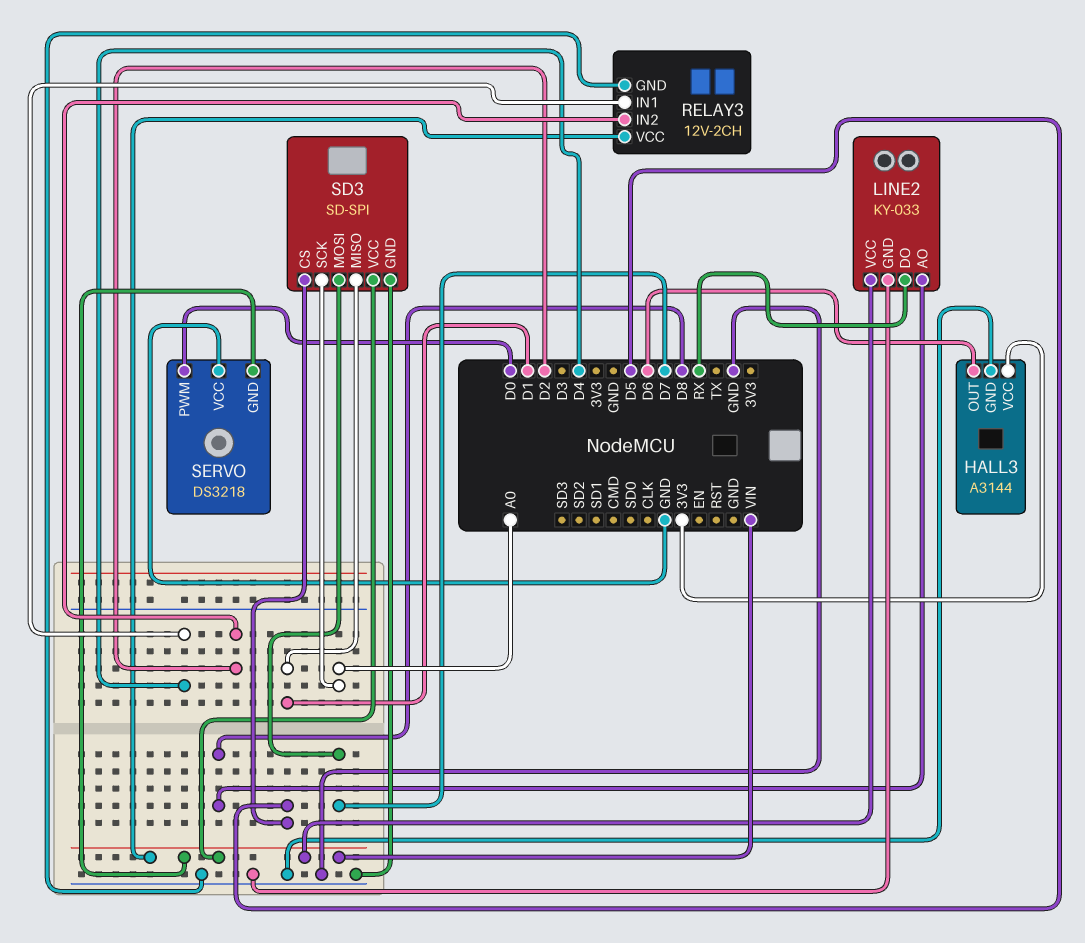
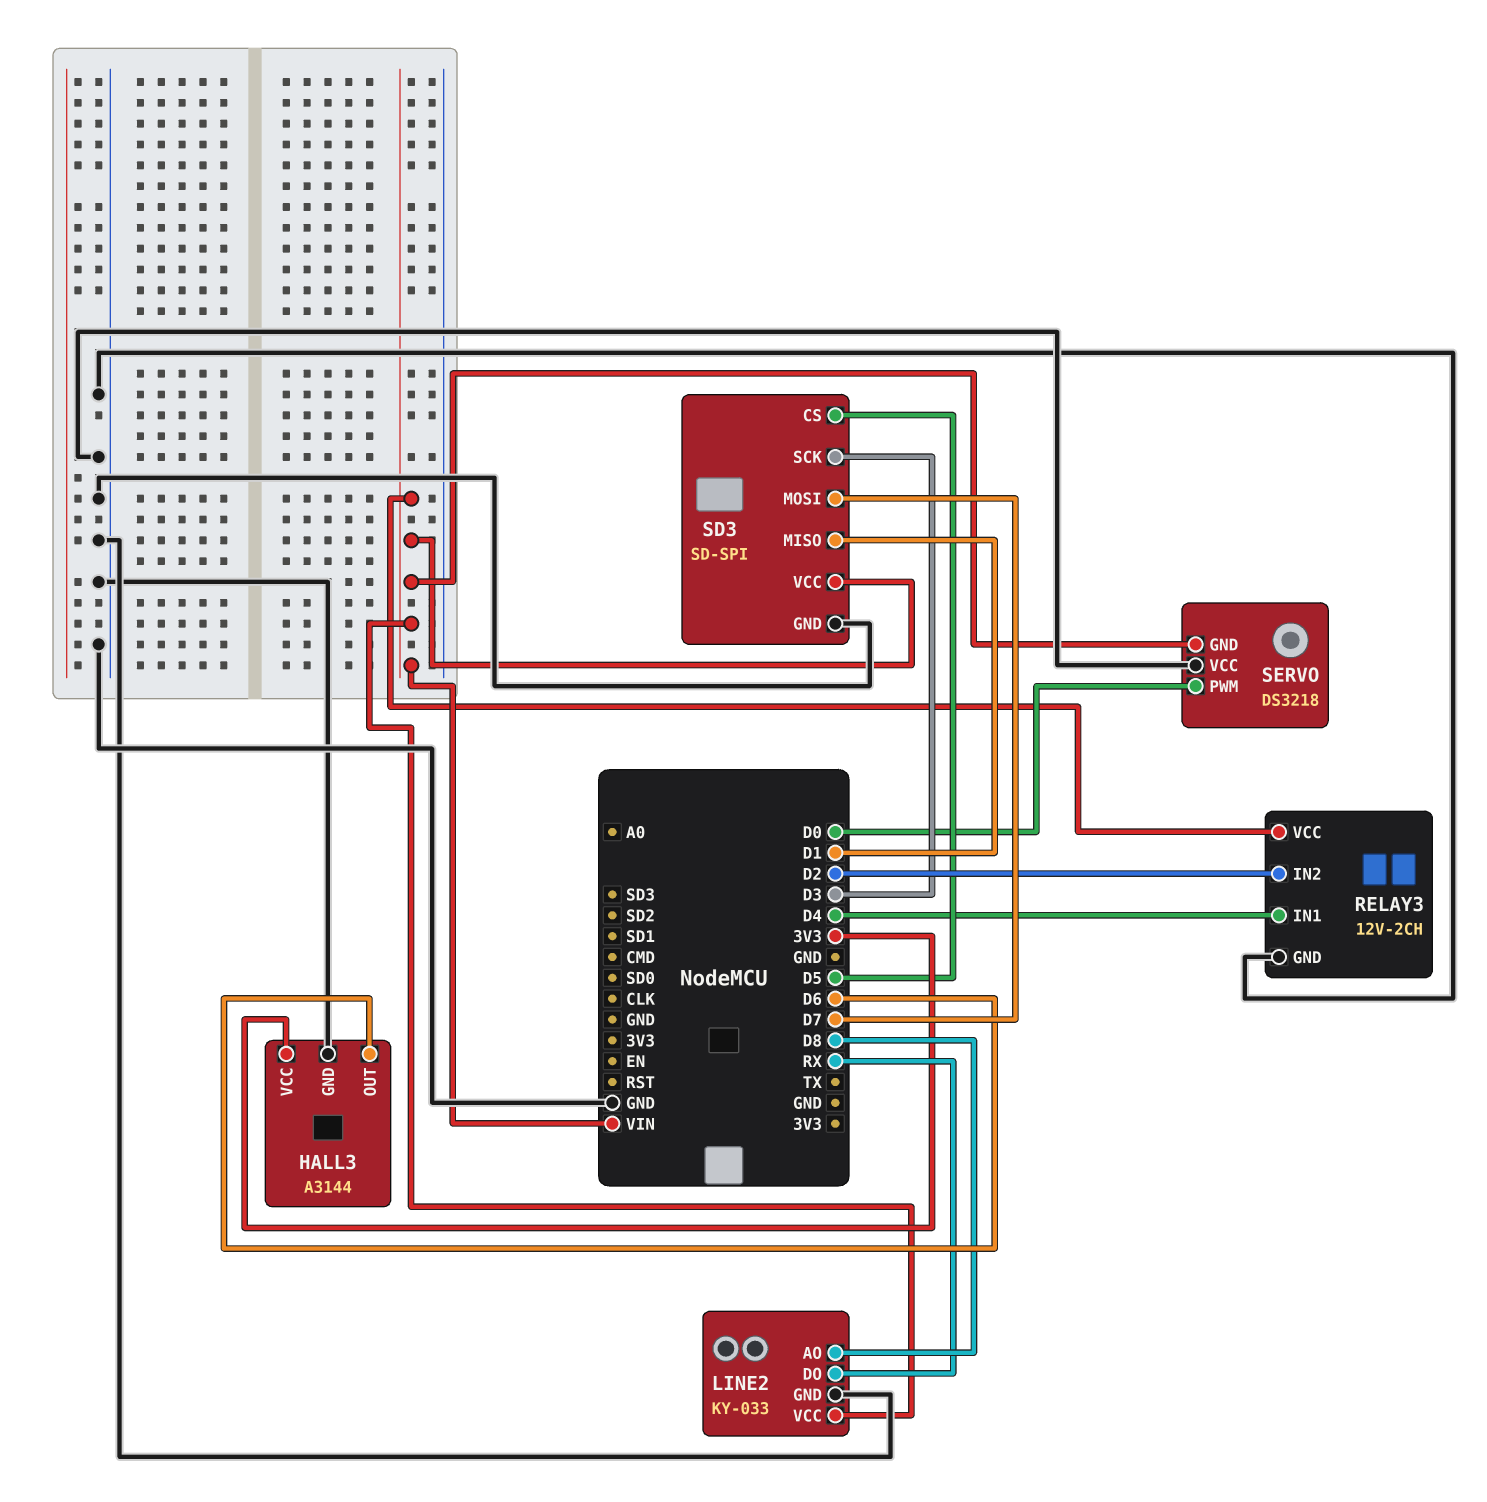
SD3 pin SCK: A0 -> D3

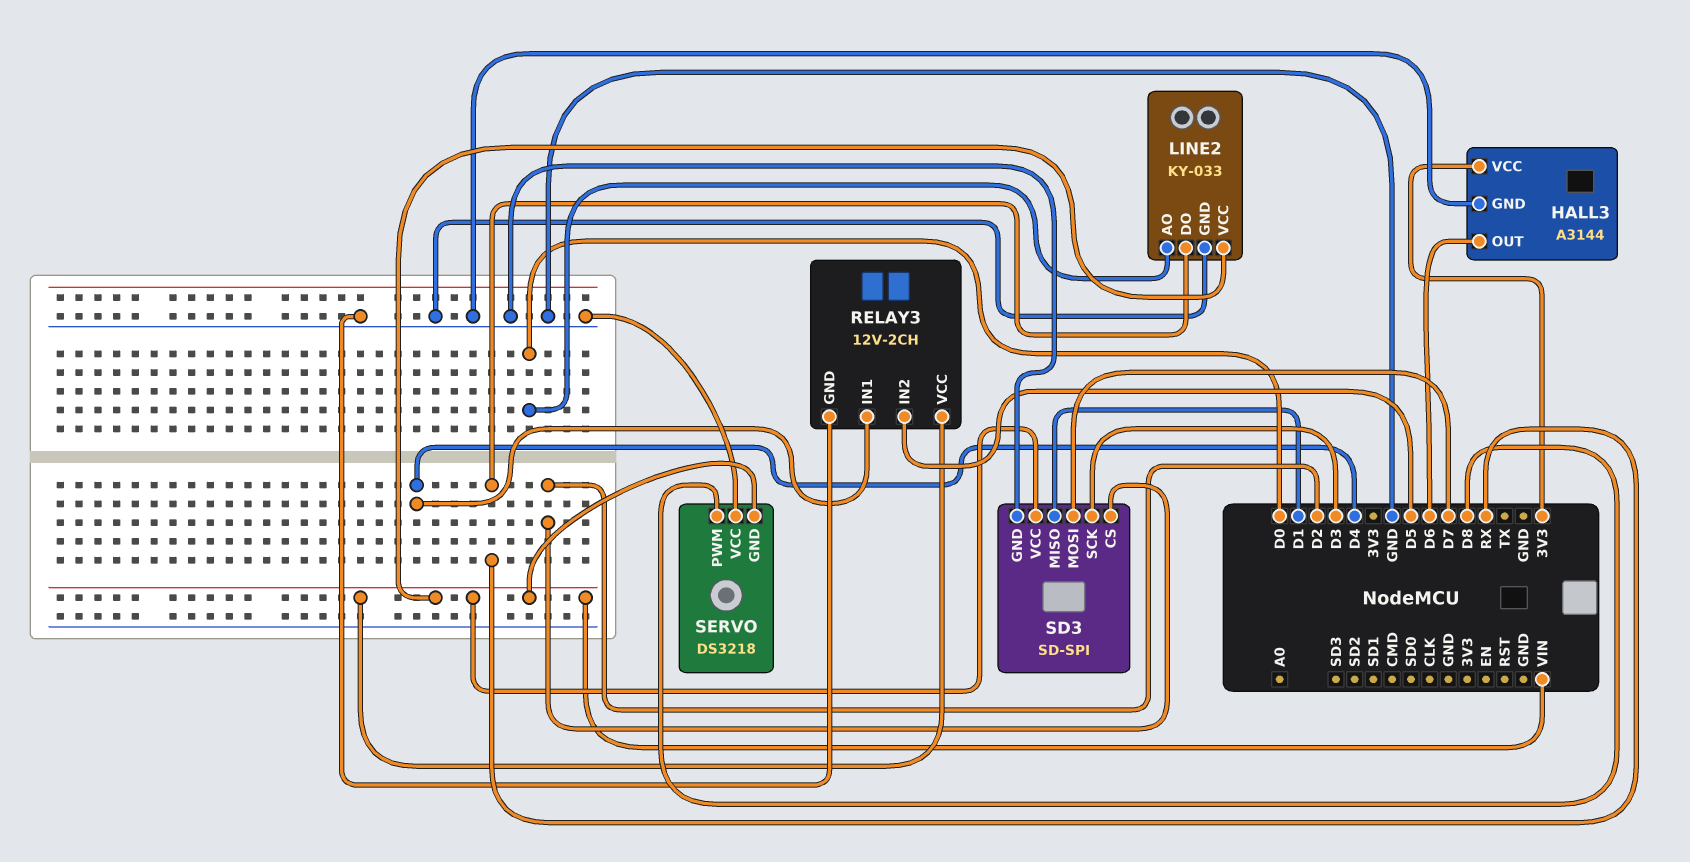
LINE2 pin AO: D8 -> D0
RELAY3 pin IN2: D2 -> D5
SD3 pin CS: D5 -> D2
SERVO pin PWM: D0 -> D8

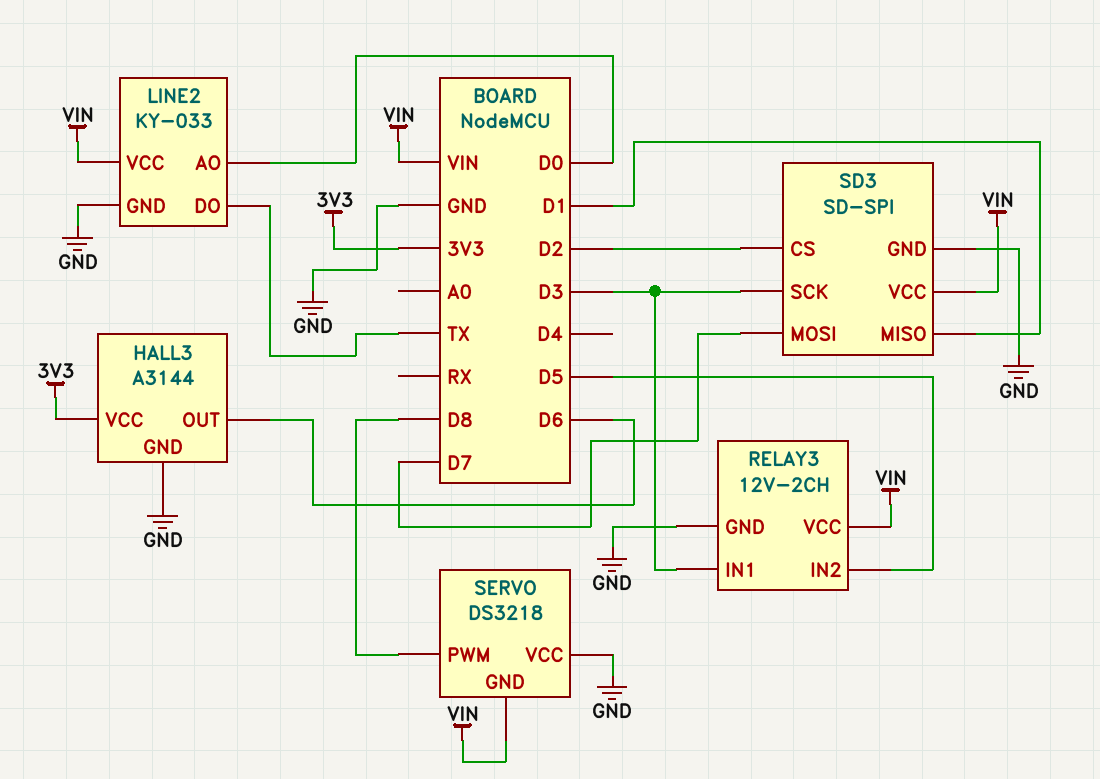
LINE2 pin DO: RX -> TX
RELAY3 pin IN1: D4 -> D3

